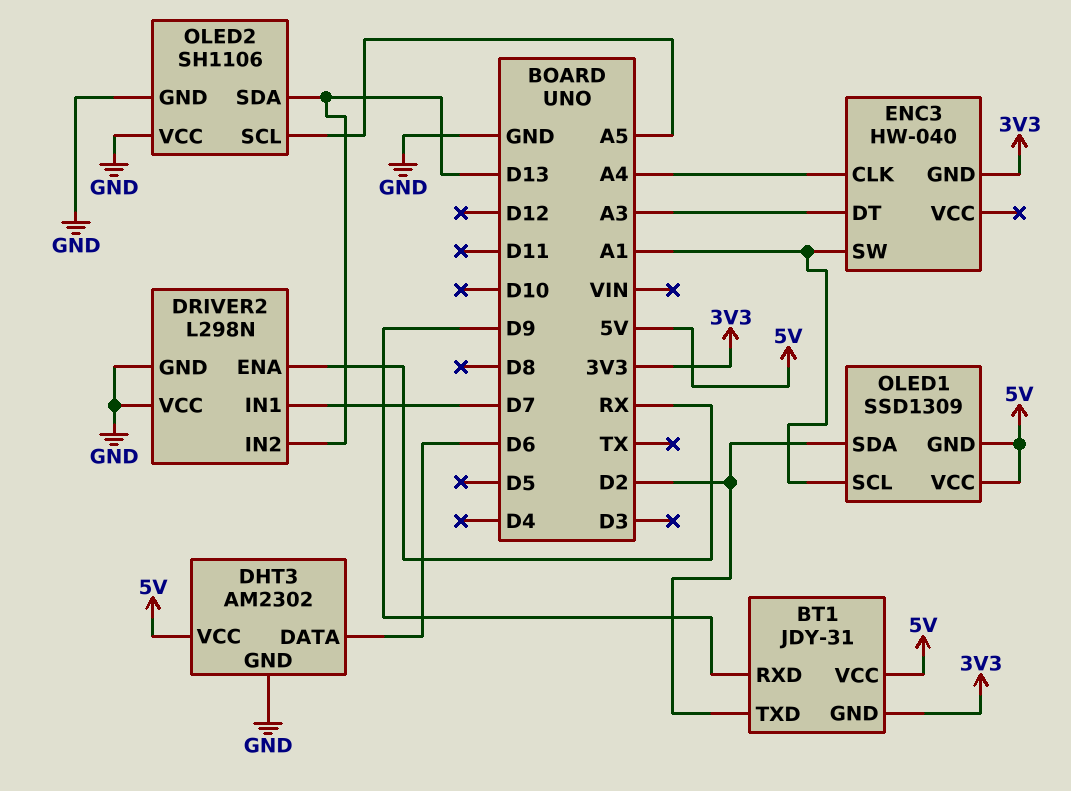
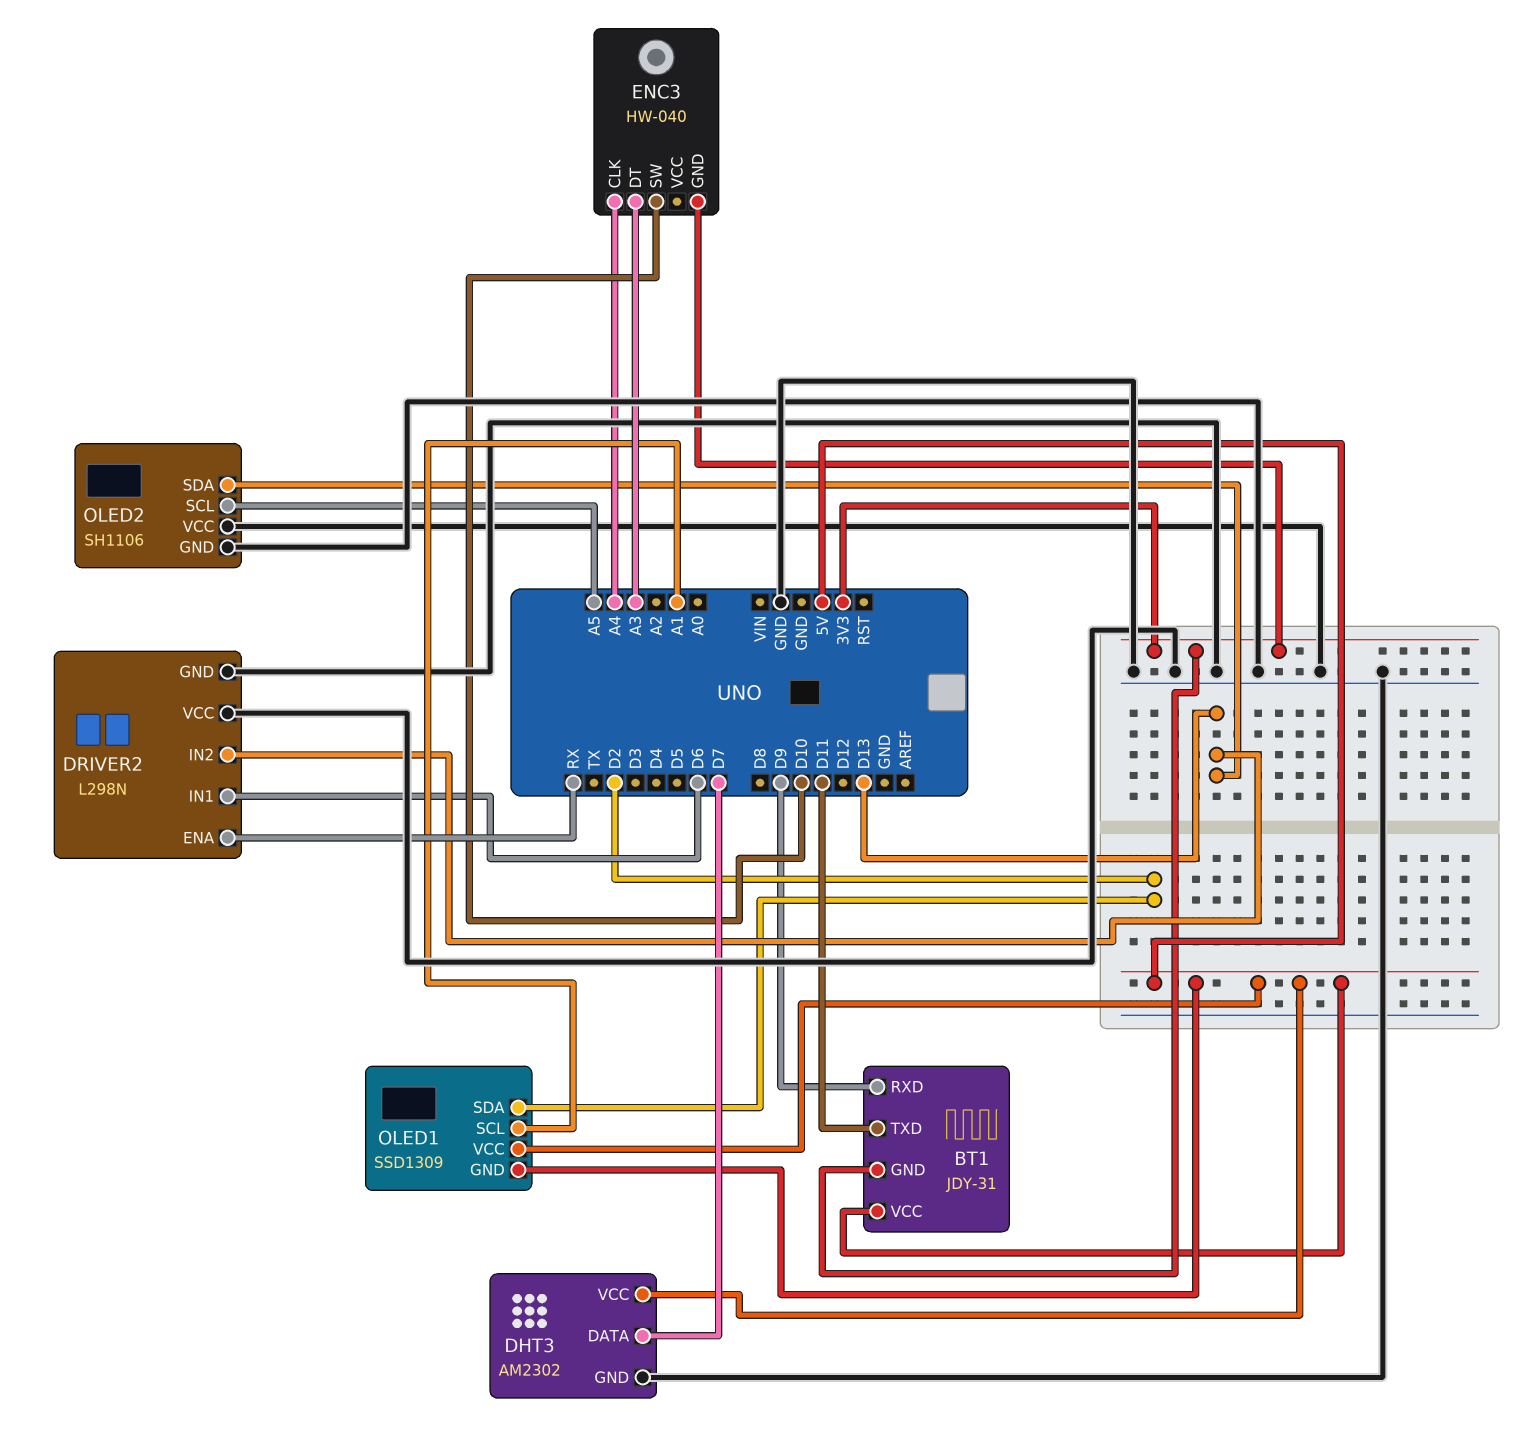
BT1 pin TXD: D2 -> D11
DHT3 pin DATA: D6 -> D7
DRIVER2 pin IN1: D7 -> D6
ENC3 pin SW: A1 -> D10

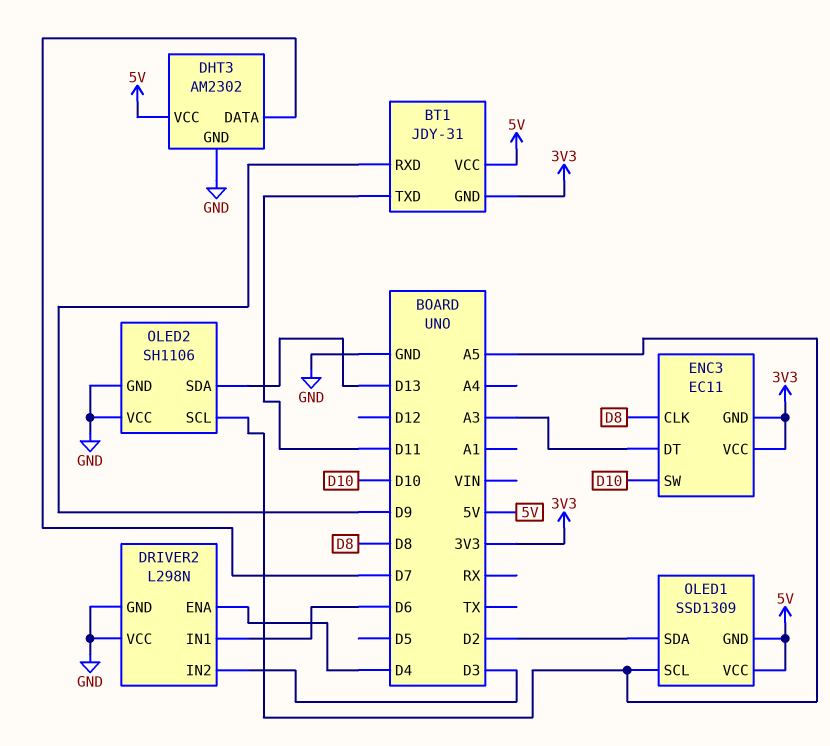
DRIVER2 pin ENA: RX -> D4
DRIVER2 pin IN2: D13 -> D3
ENC3: HW-040 -> EC11
ENC3 pin CLK: A4 -> D8
ENC3 pin VCC: none -> 3V3
OLED1 pin SCL: A1 -> A5

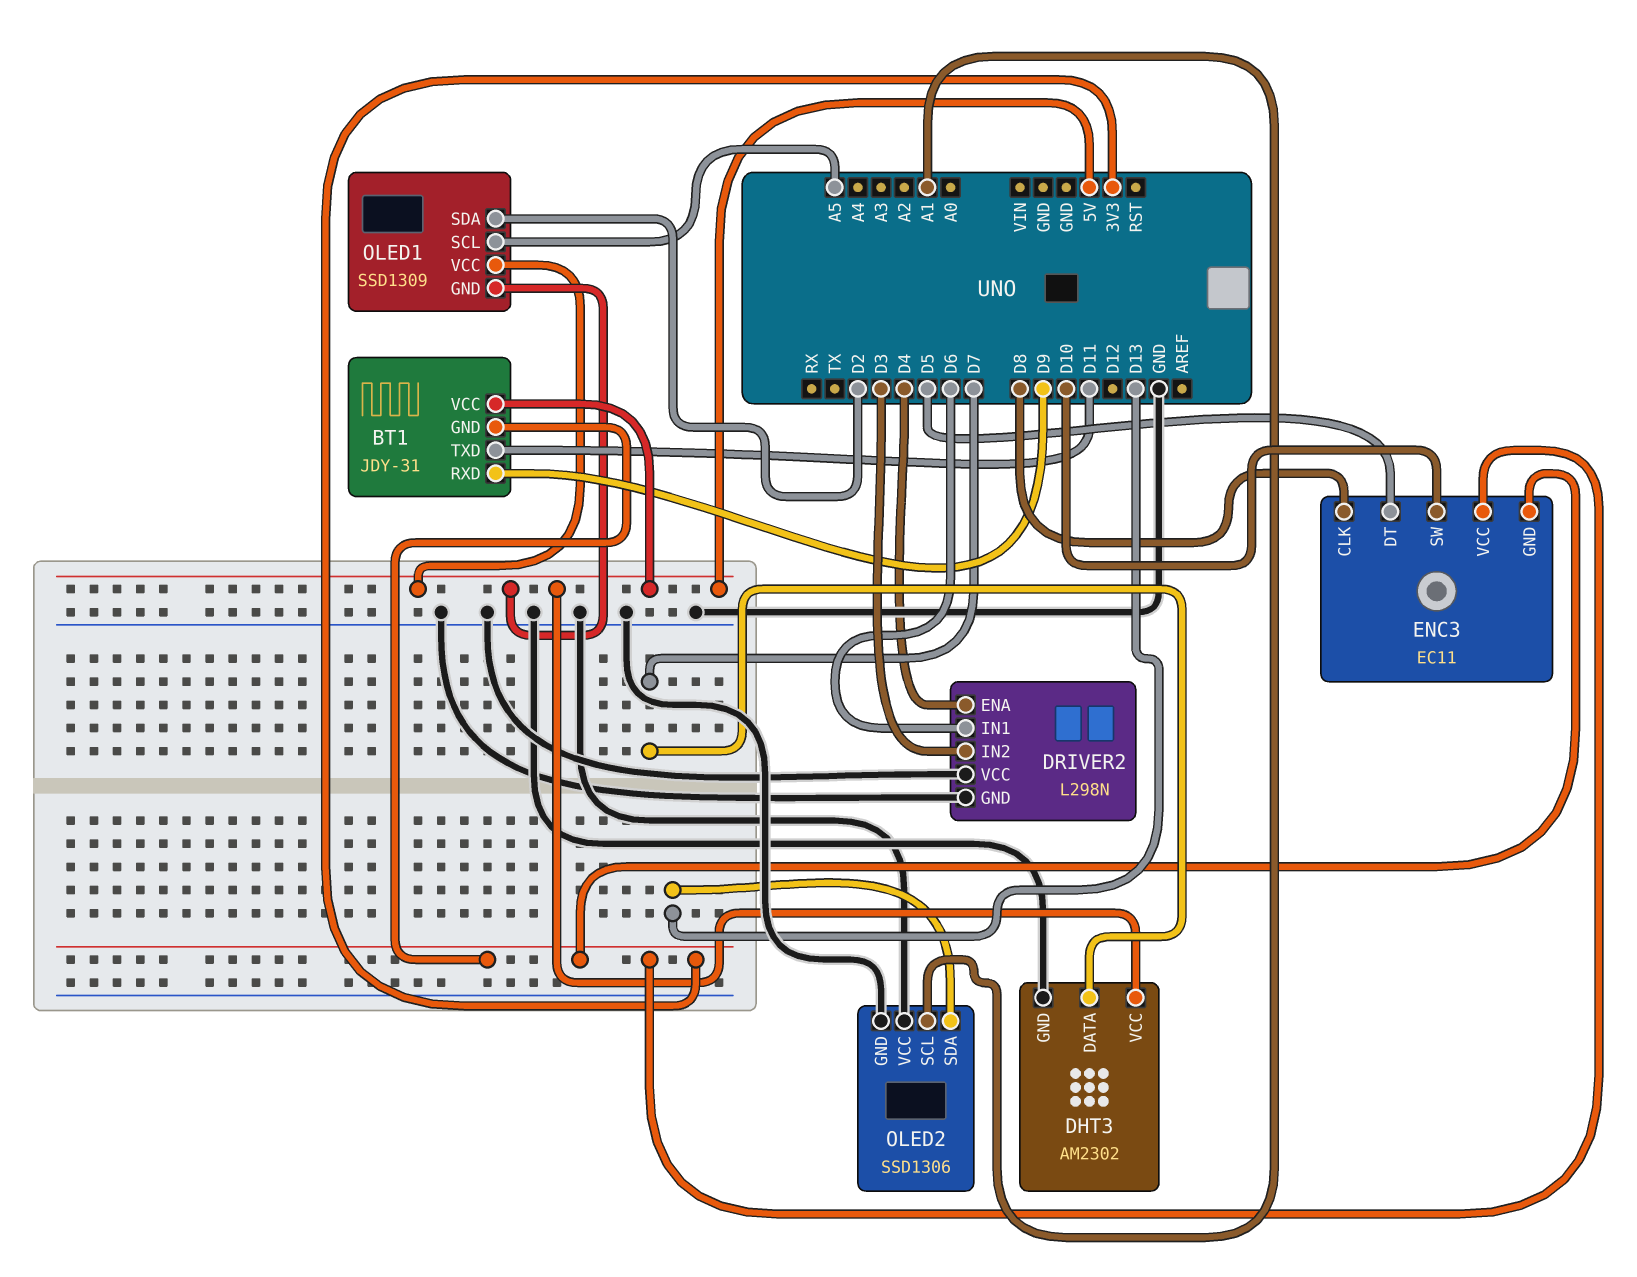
ENC3 pin DT: A3 -> D5
OLED2: SH1106 -> SSD1306
OLED2 pin SCL: A5 -> A1

